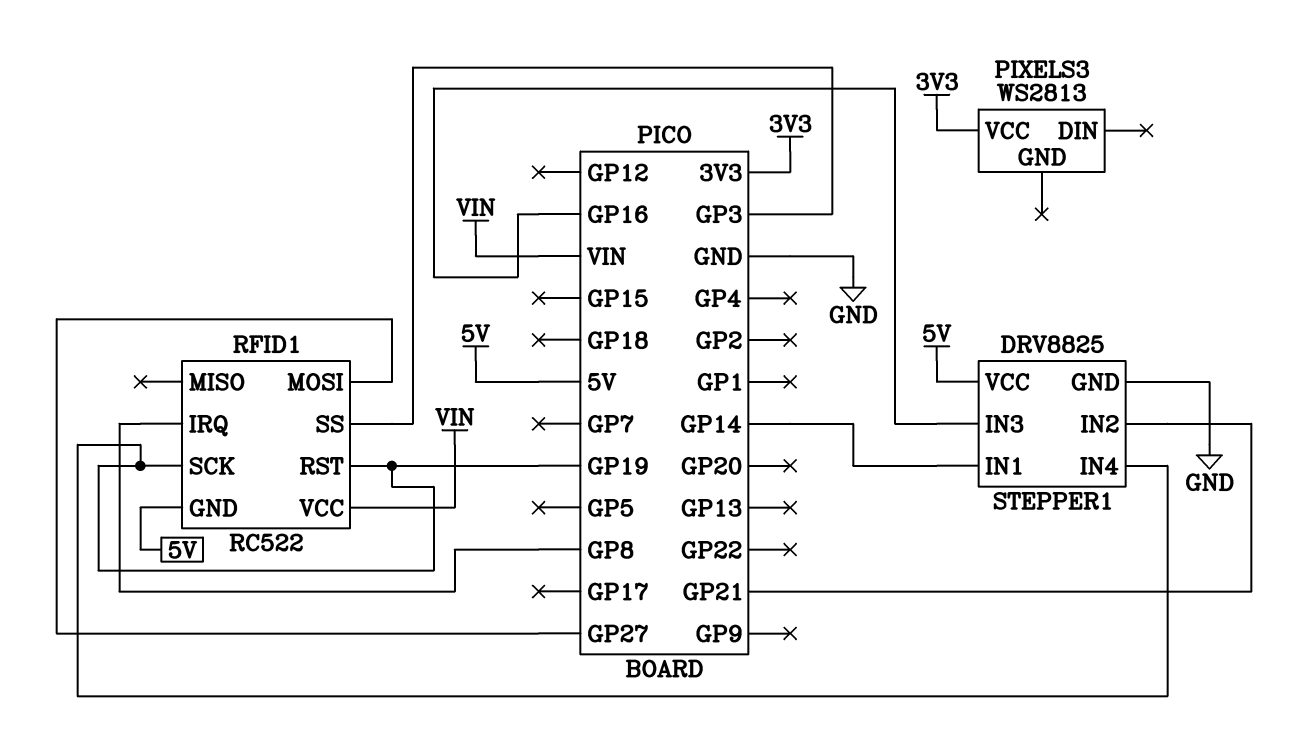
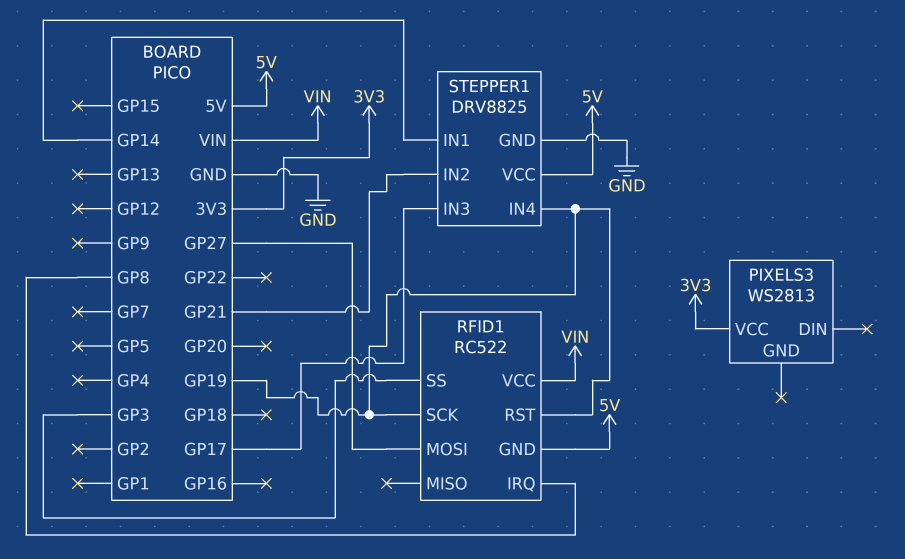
STEPPER1 pin IN3: GP16 -> GP17

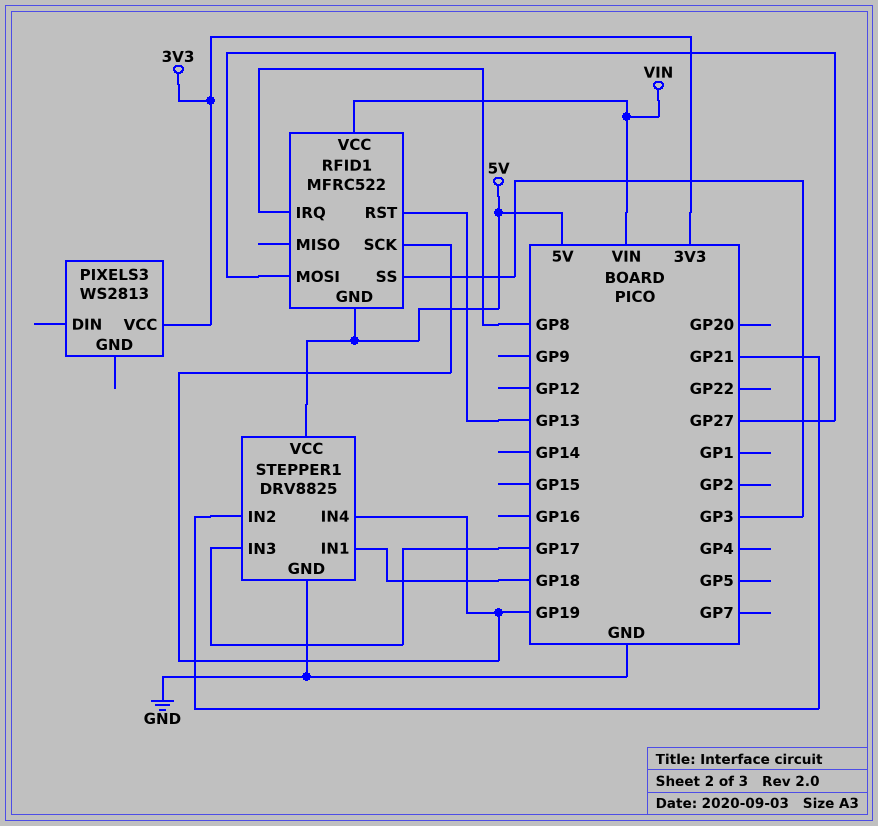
RFID1: RC522 -> MFRC522
RFID1 pin RST: GP19 -> GP13
STEPPER1 pin IN1: GP14 -> GP18

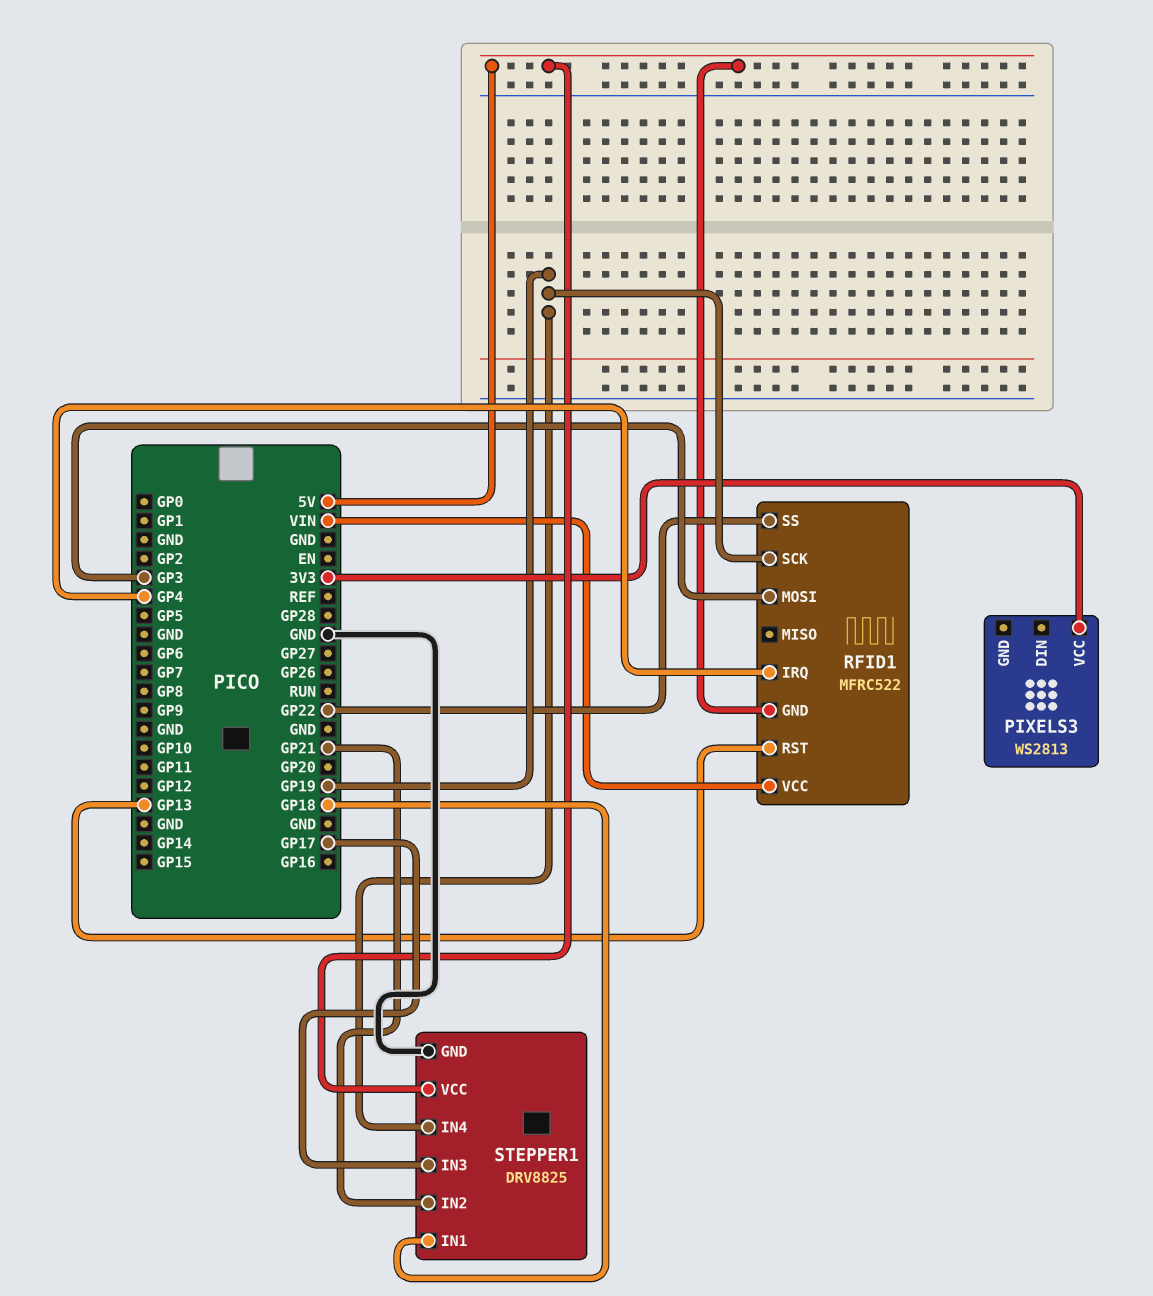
RFID1 pin IRQ: GP8 -> GP4
RFID1 pin MOSI: GP27 -> GP3
RFID1 pin SS: GP3 -> GP22

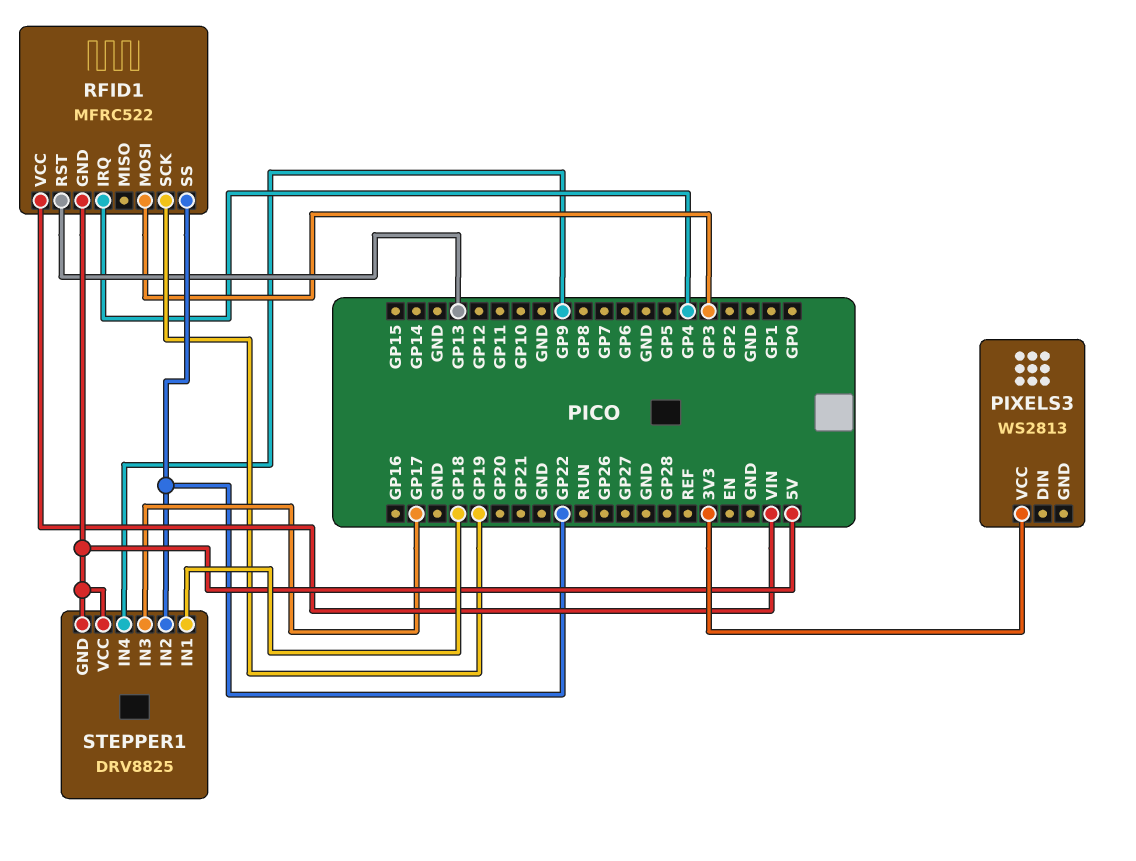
STEPPER1 pin GND: GND -> 5V
STEPPER1 pin IN2: GP21 -> GP22
STEPPER1 pin IN4: GP19 -> GP9

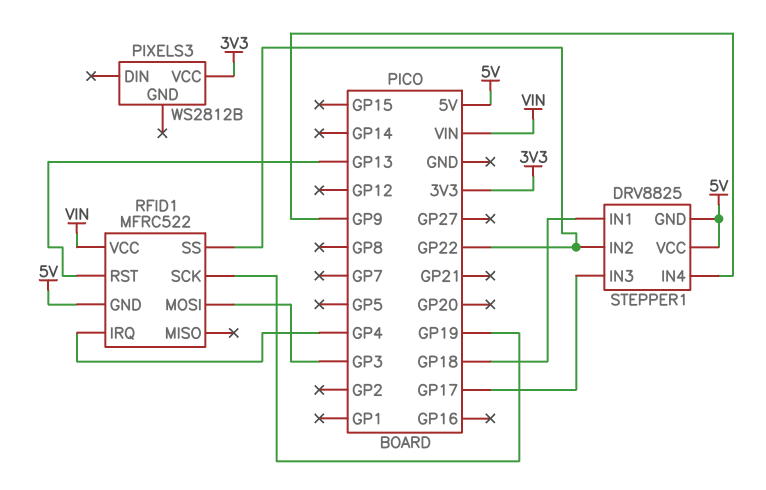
PIXELS3: WS2813 -> WS2812B

